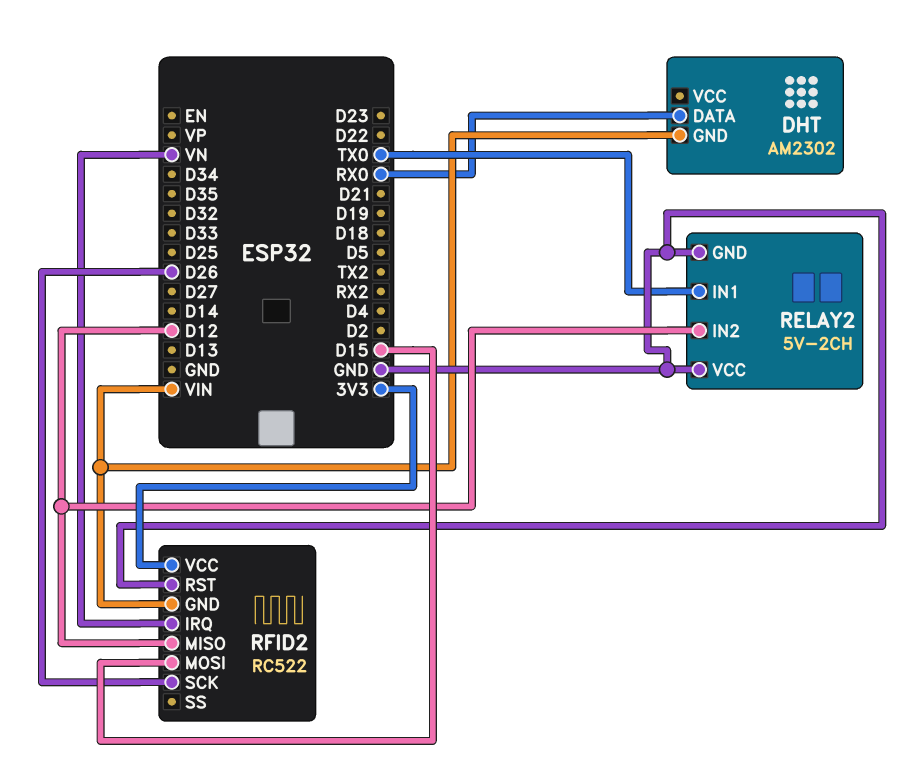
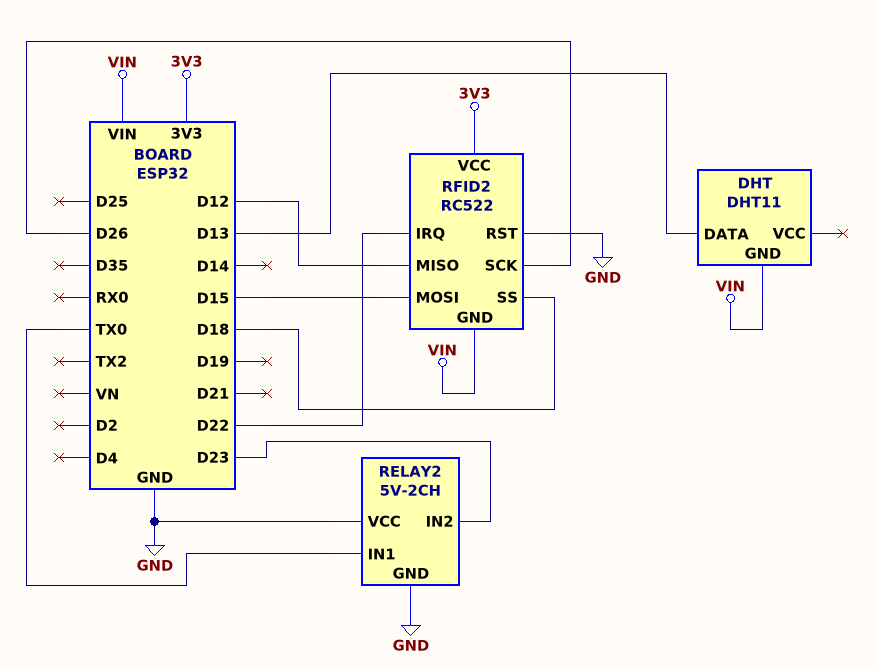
DHT: AM2302 -> DHT11
DHT pin DATA: RX0 -> D13
RELAY2 pin IN2: D12 -> D23
RFID2 pin IRQ: VN -> D22
RFID2 pin SS: none -> D18

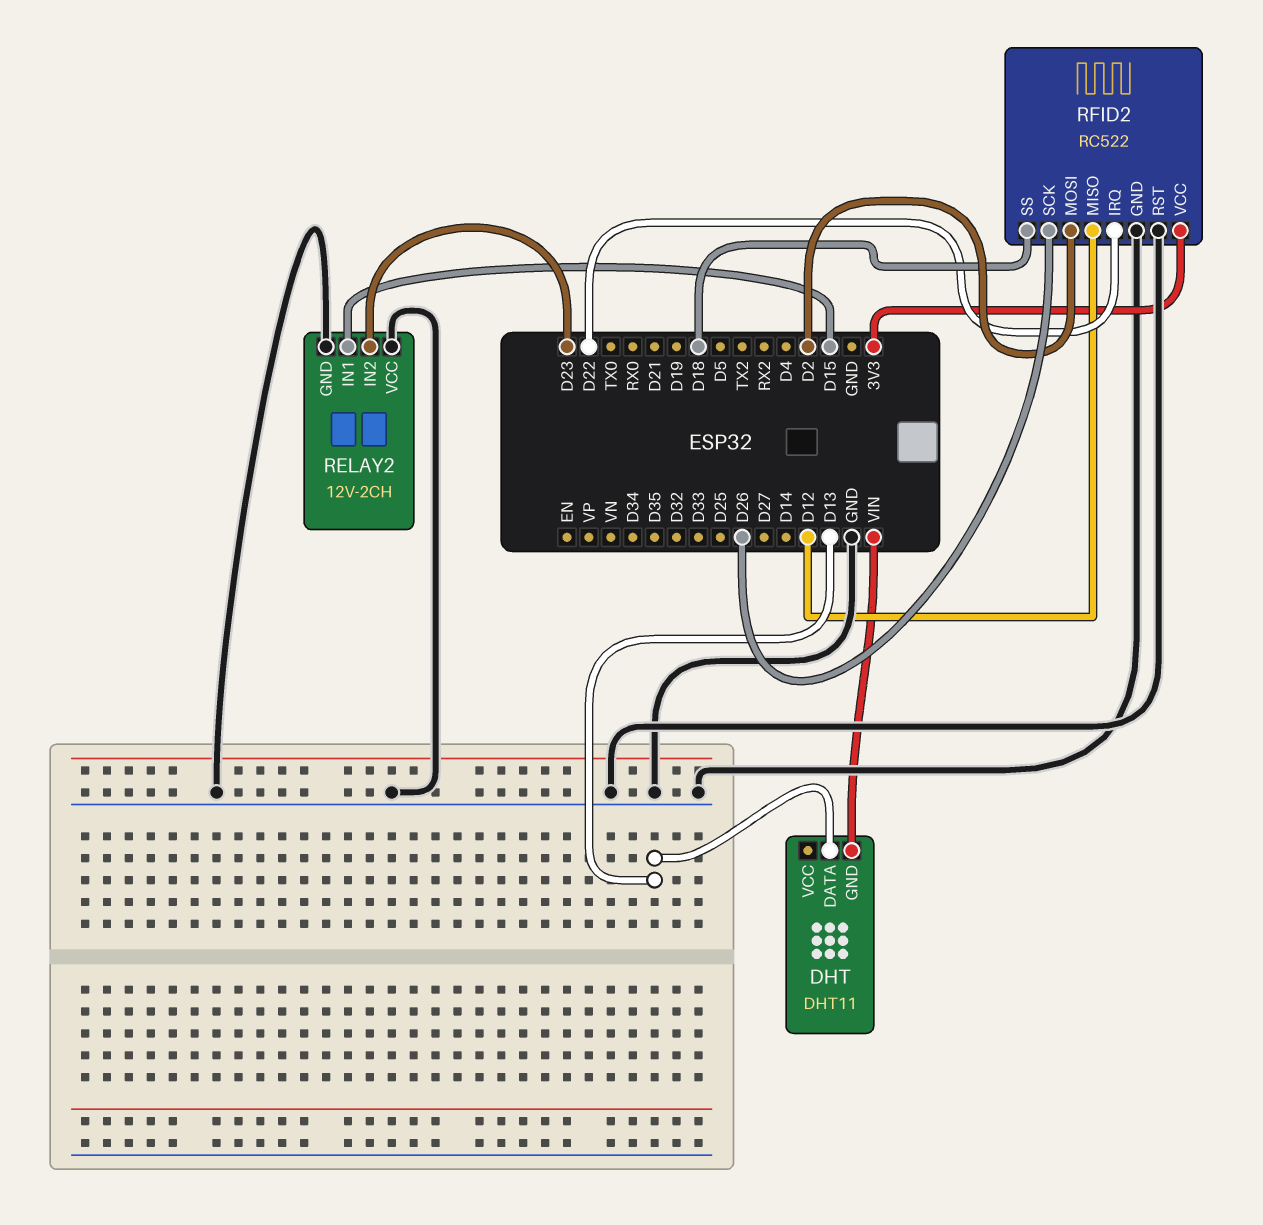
RELAY2: 5V-2CH -> 12V-2CH
RELAY2 pin IN1: TX0 -> D15
RFID2 pin GND: VIN -> GND
RFID2 pin MOSI: D15 -> D2

